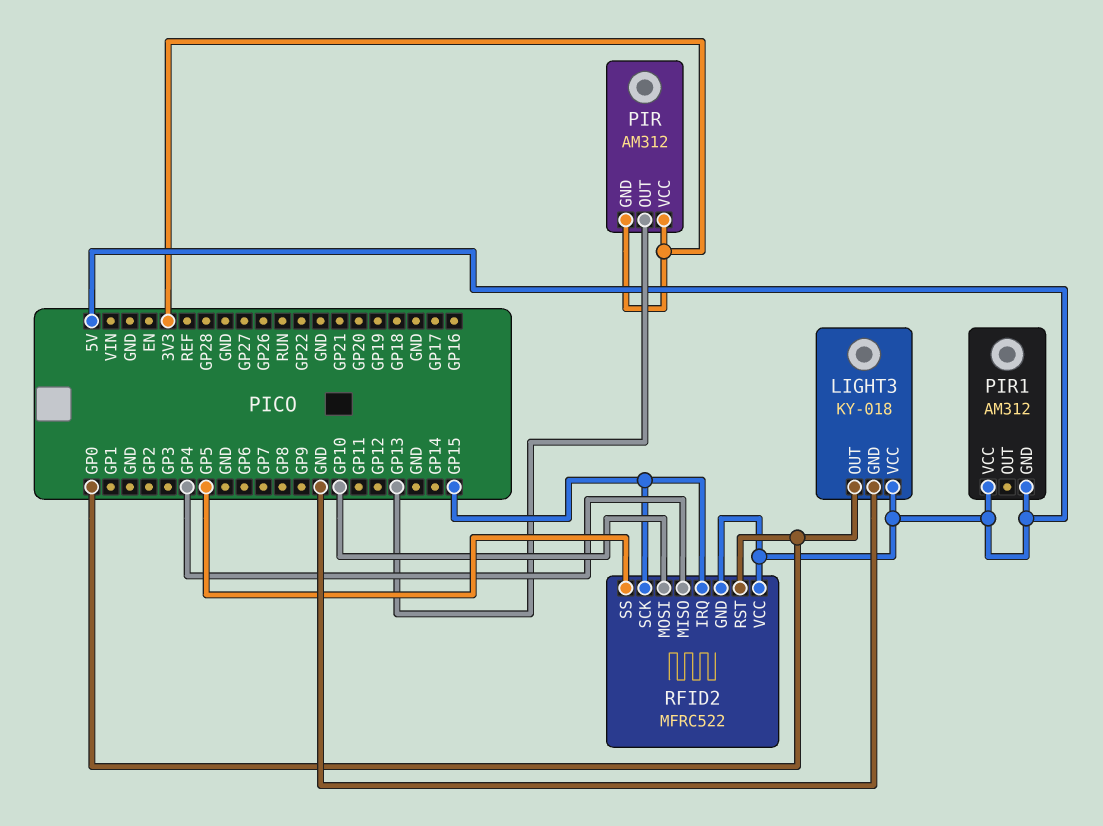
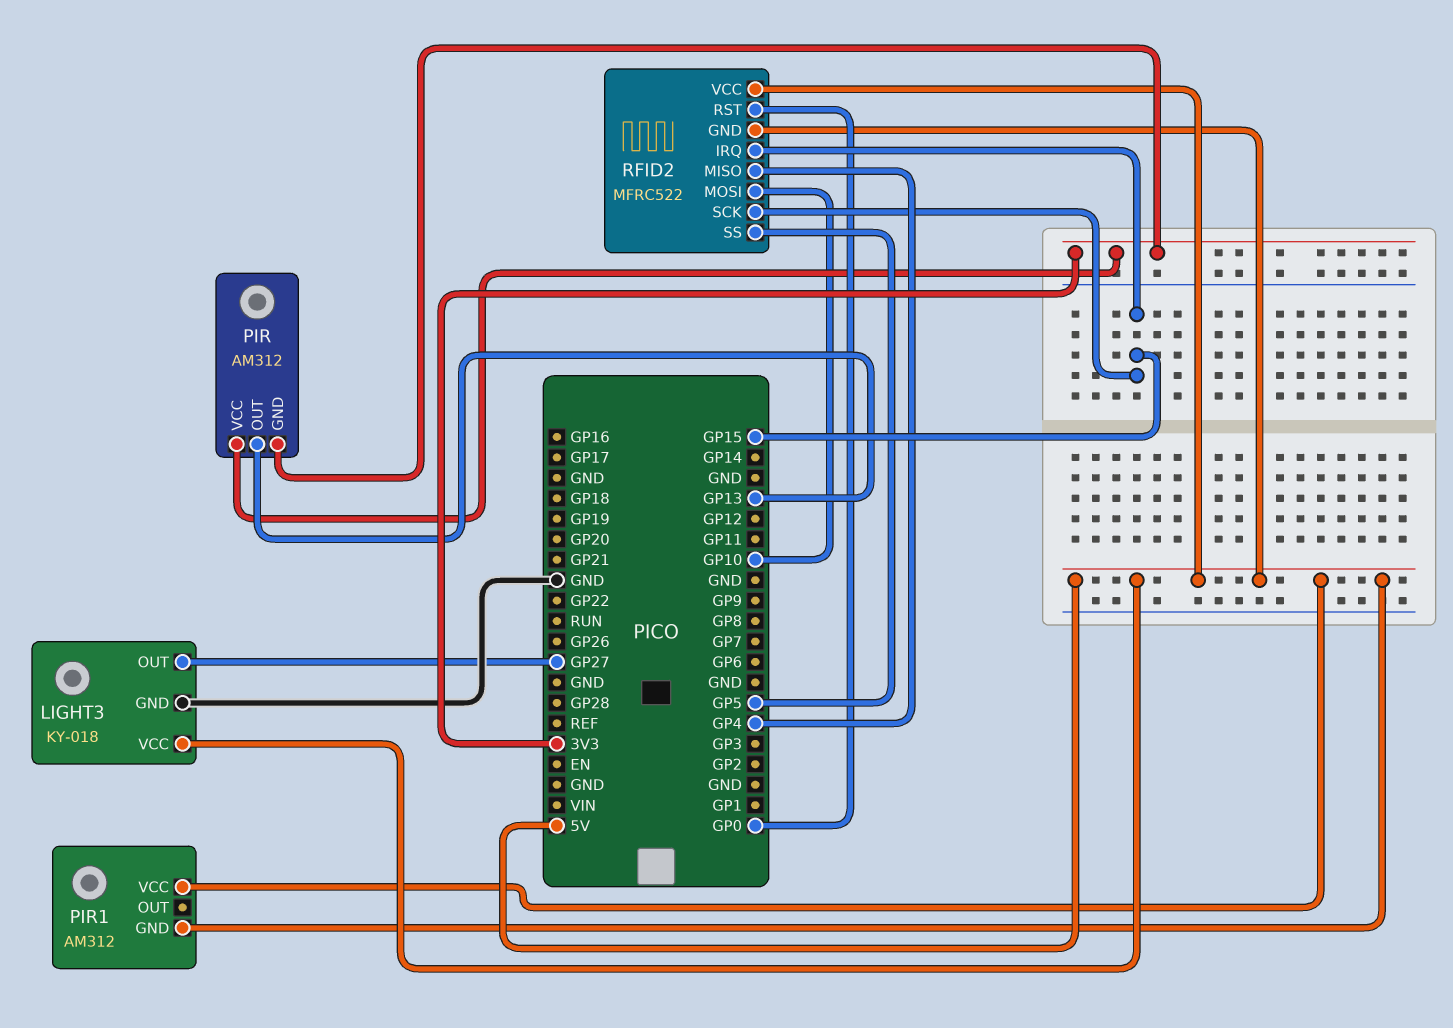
LIGHT3 pin OUT: GP0 -> GP27

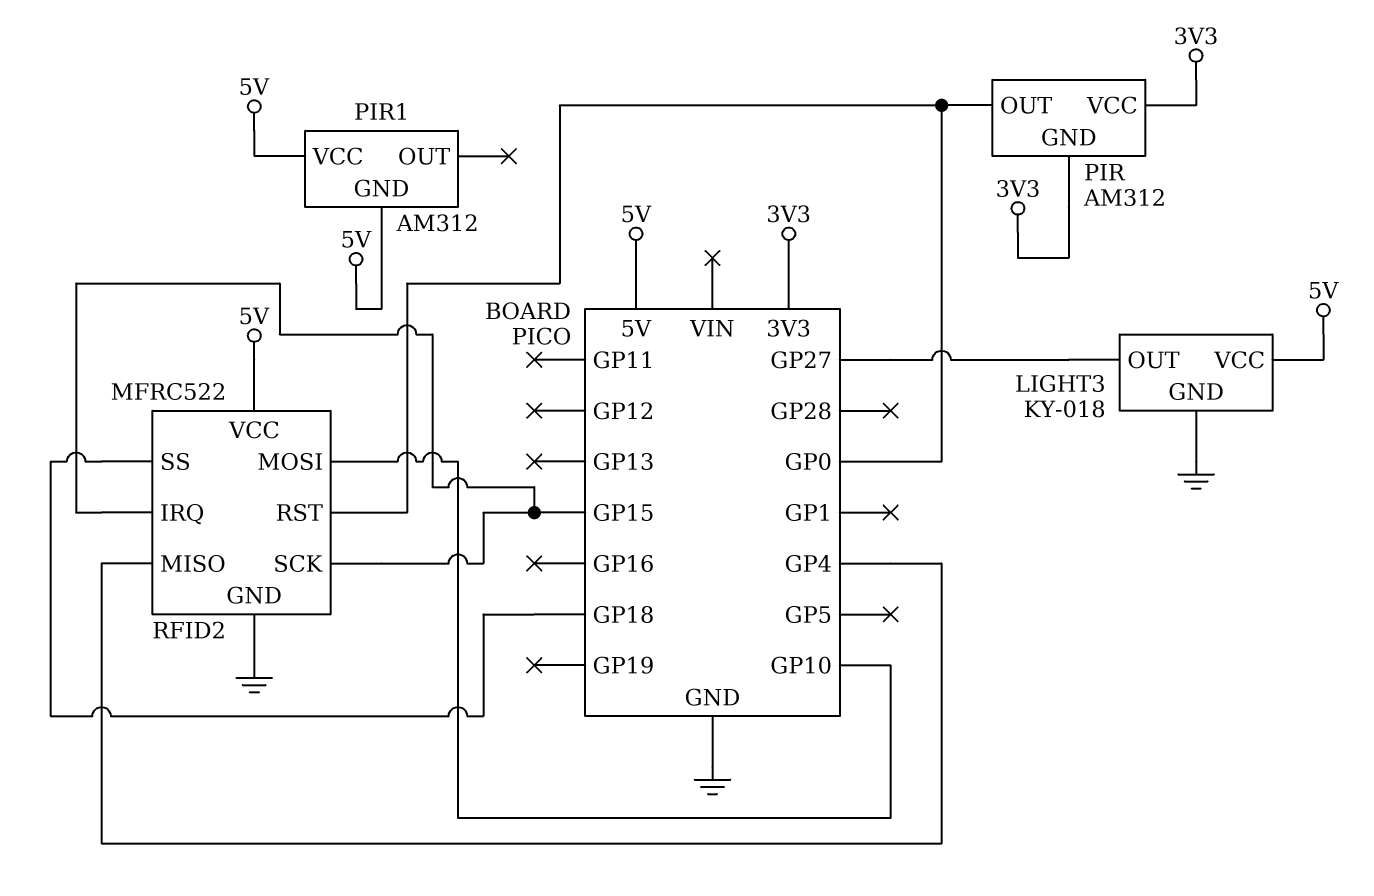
PIR pin OUT: GP13 -> GP0
RFID2 pin GND: 5V -> GND
RFID2 pin SS: GP5 -> GP18

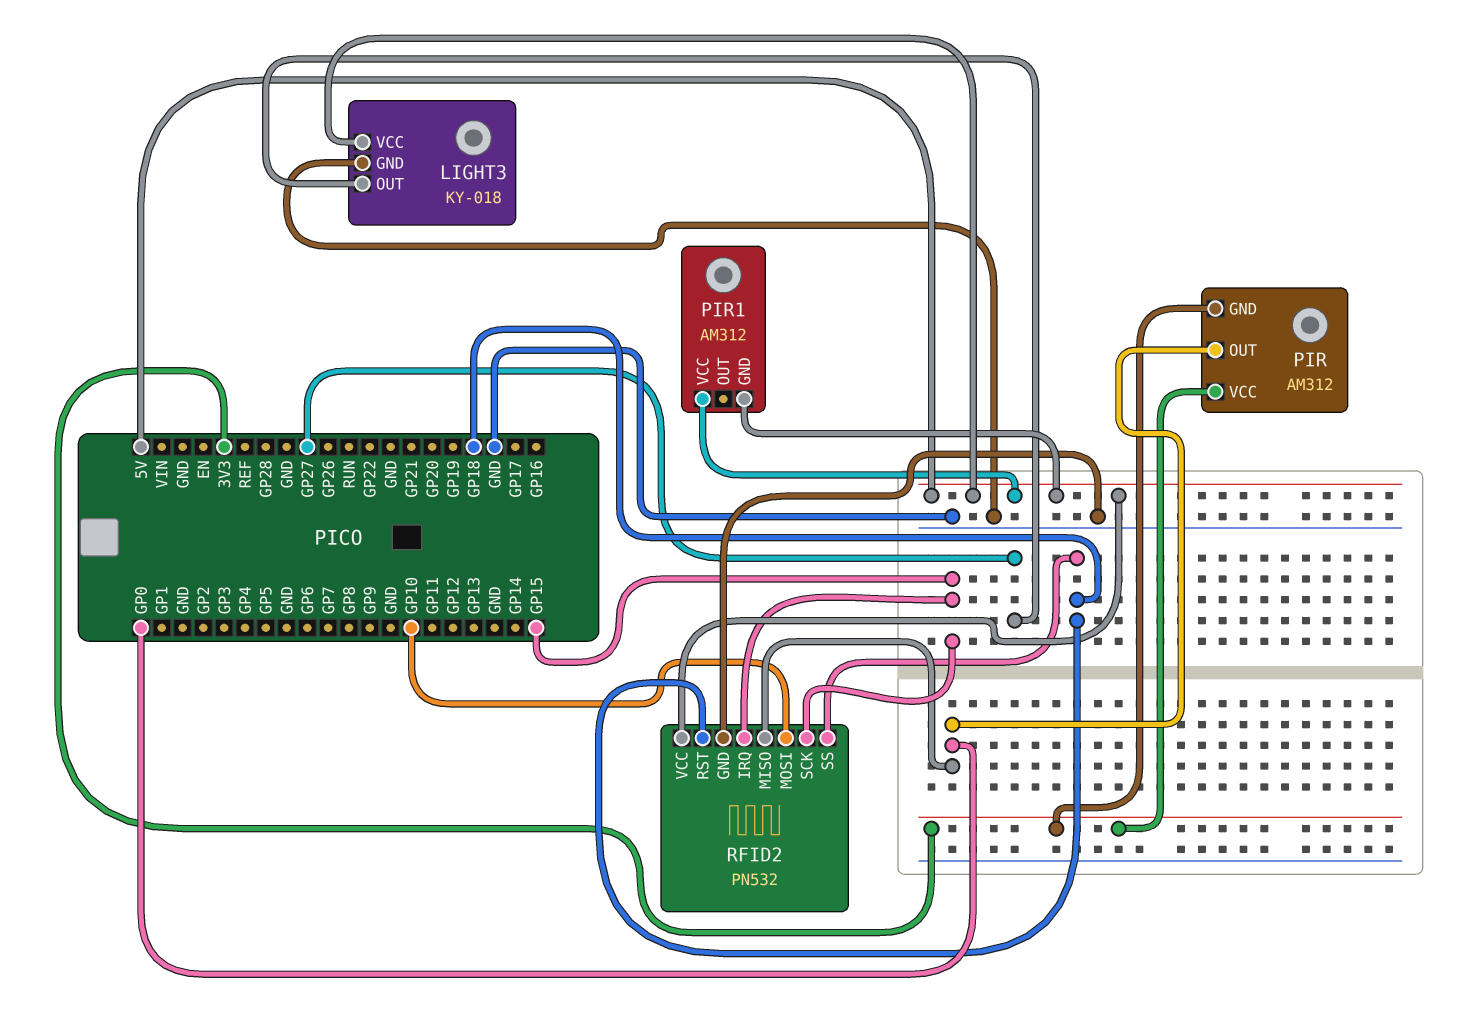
RFID2: MFRC522 -> PN532
RFID2 pin MISO: GP4 -> GP0
RFID2 pin RST: GP0 -> GP18

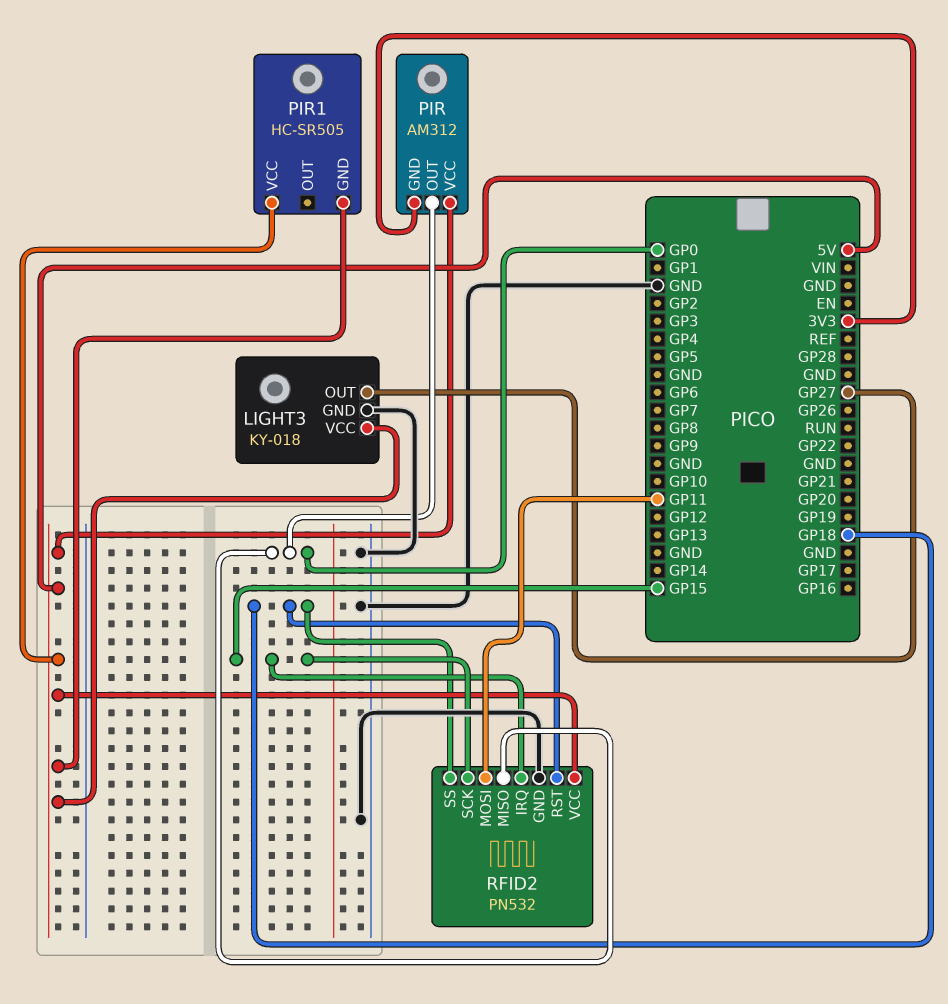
PIR pin VCC: 3V3 -> 5V
PIR1: AM312 -> HC-SR505
RFID2 pin MOSI: GP10 -> GP11

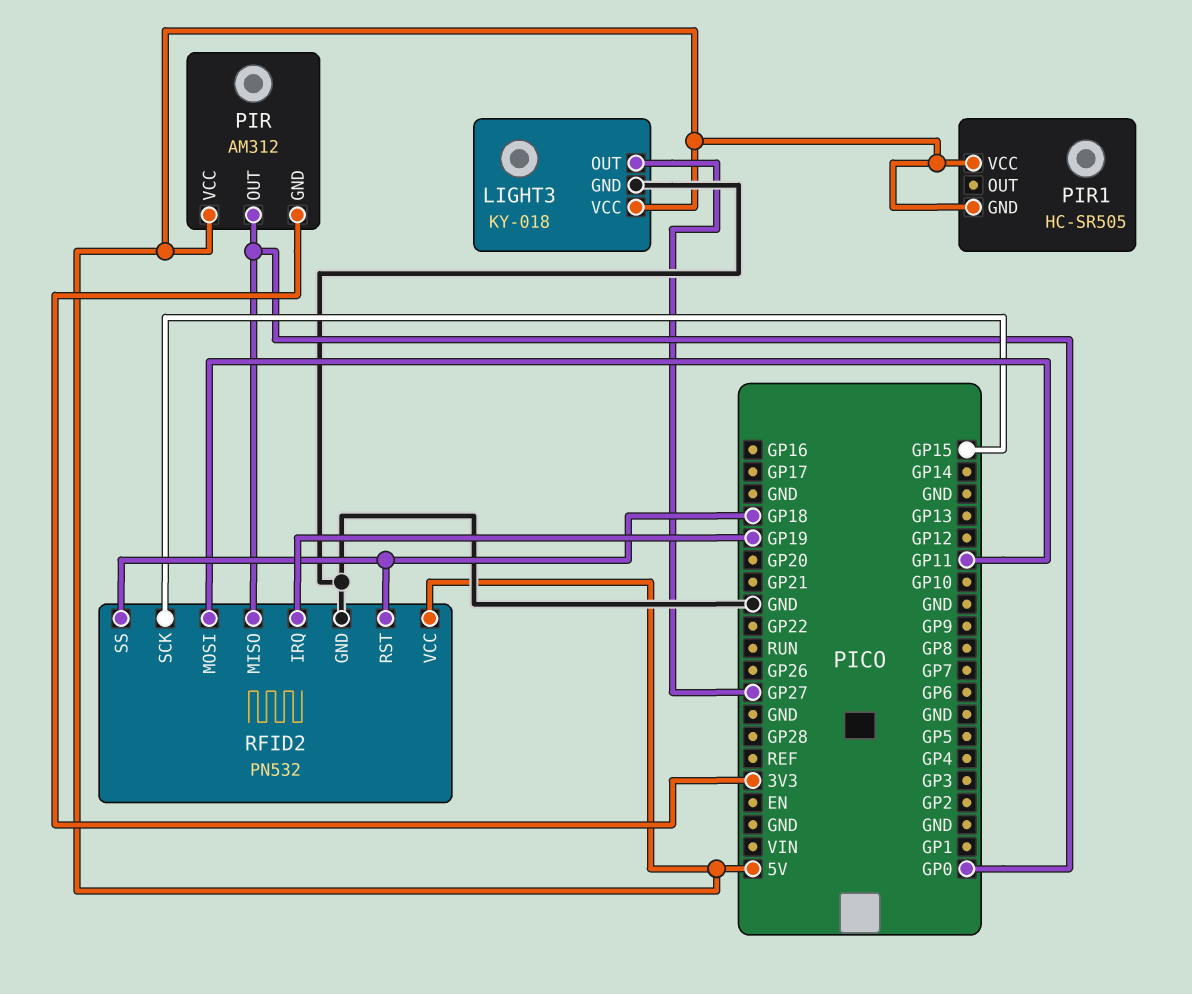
RFID2 pin IRQ: GP15 -> GP19

